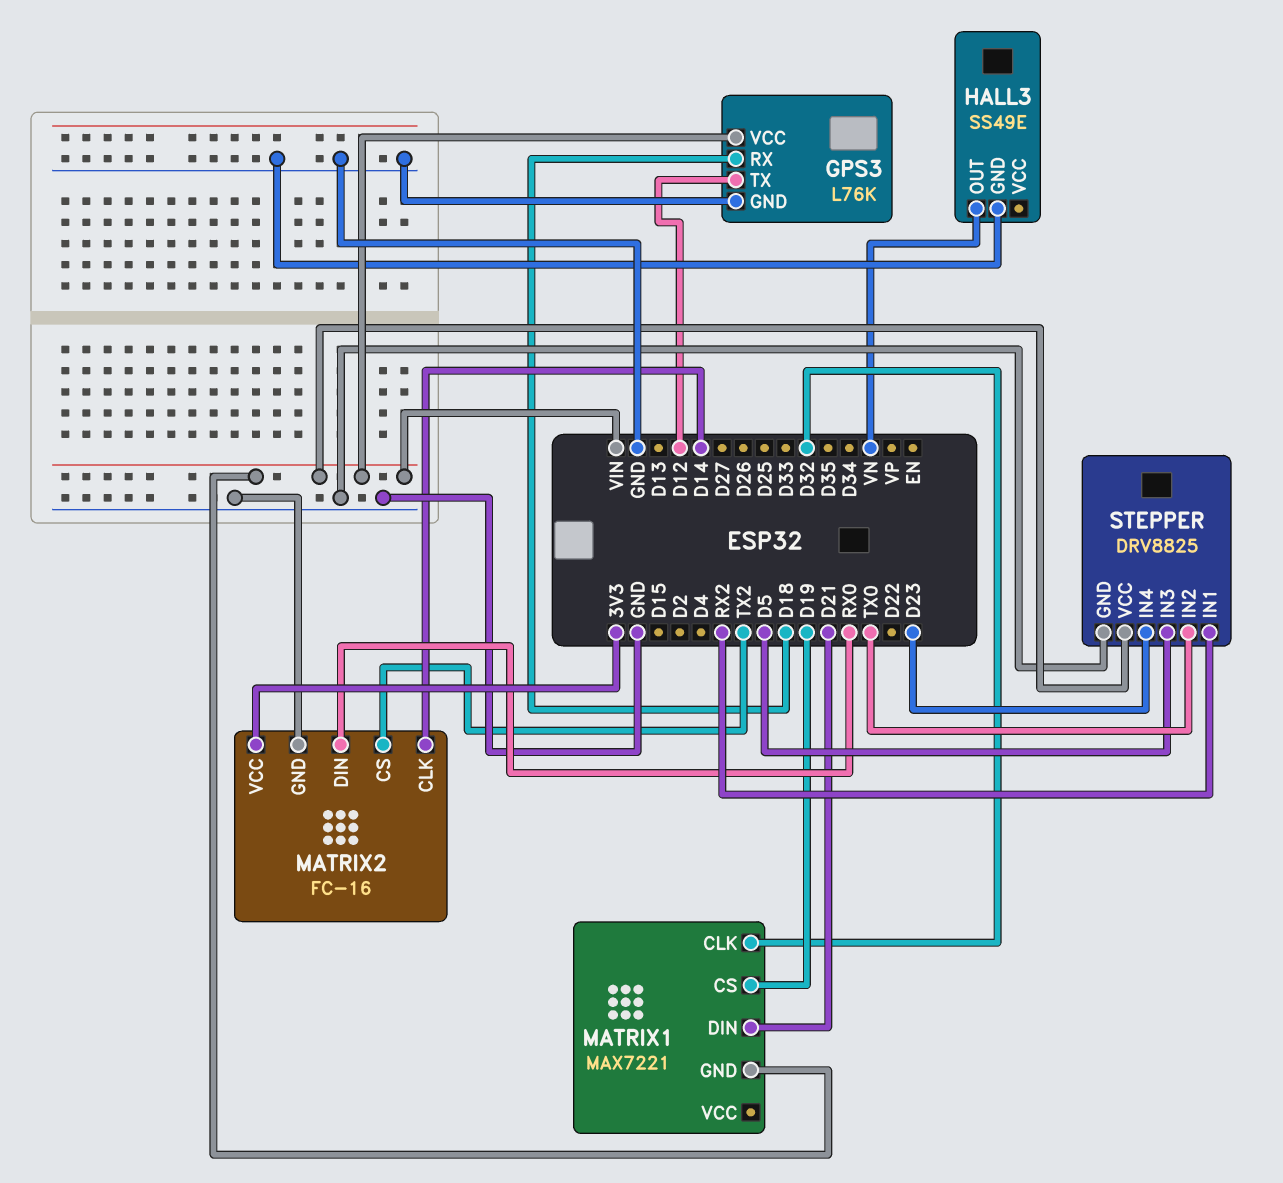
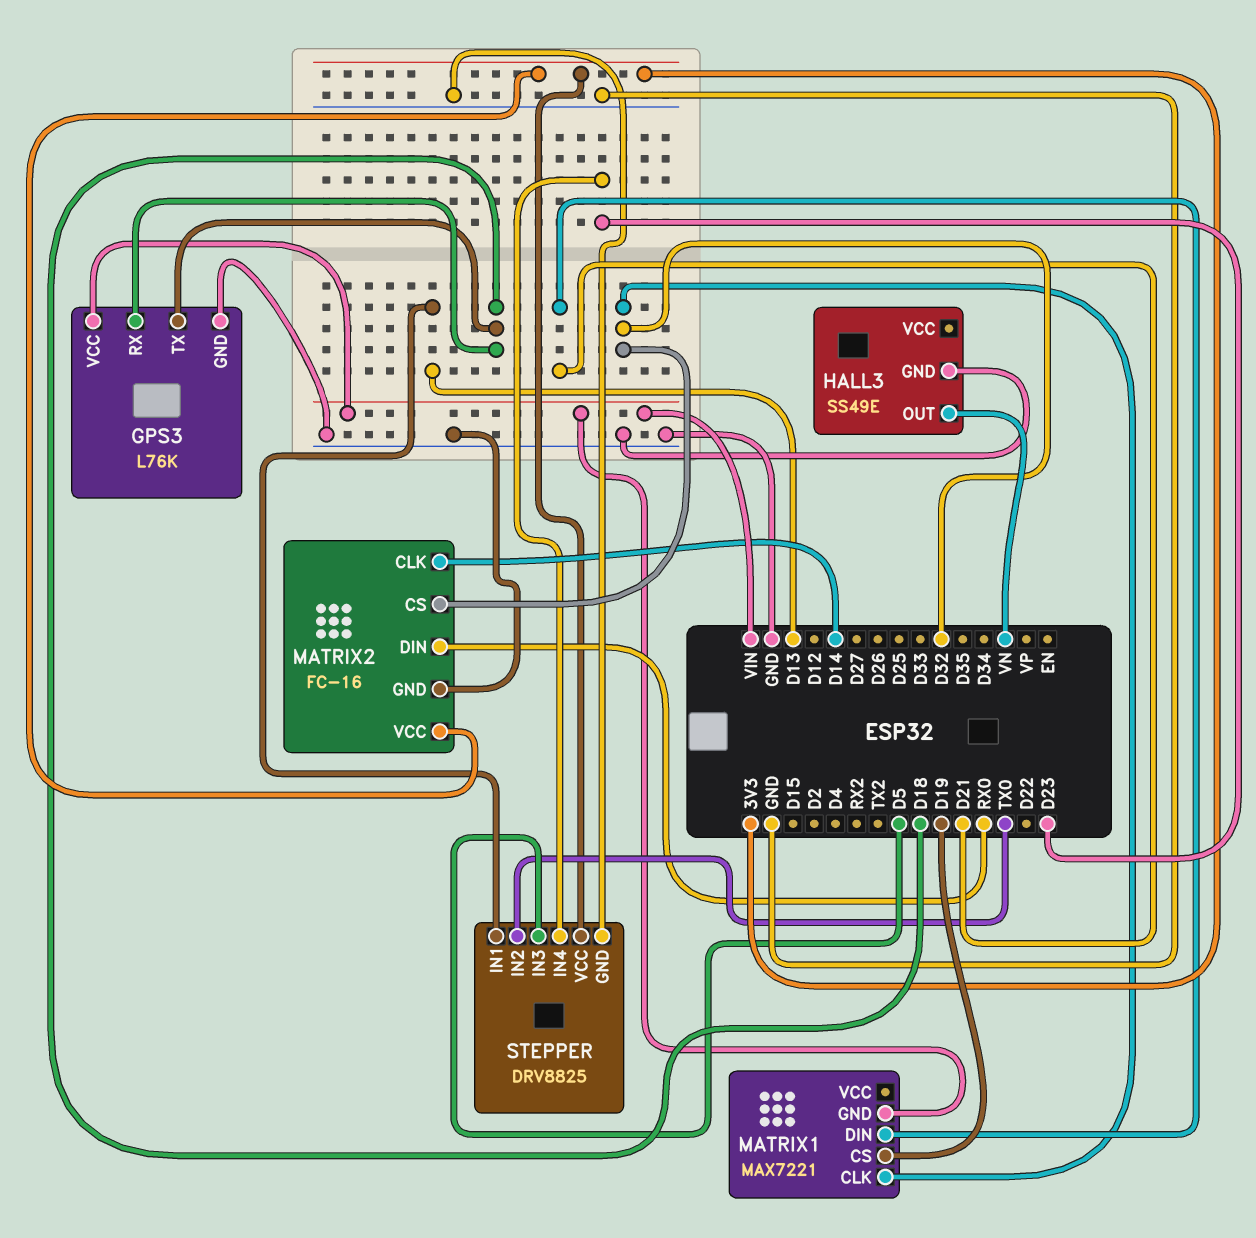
GPS3 pin TX: D12 -> D18
MATRIX2 pin CS: TX2 -> D32
STEPPER pin IN1: RX2 -> D13
STEPPER pin VCC: VIN -> 3V3

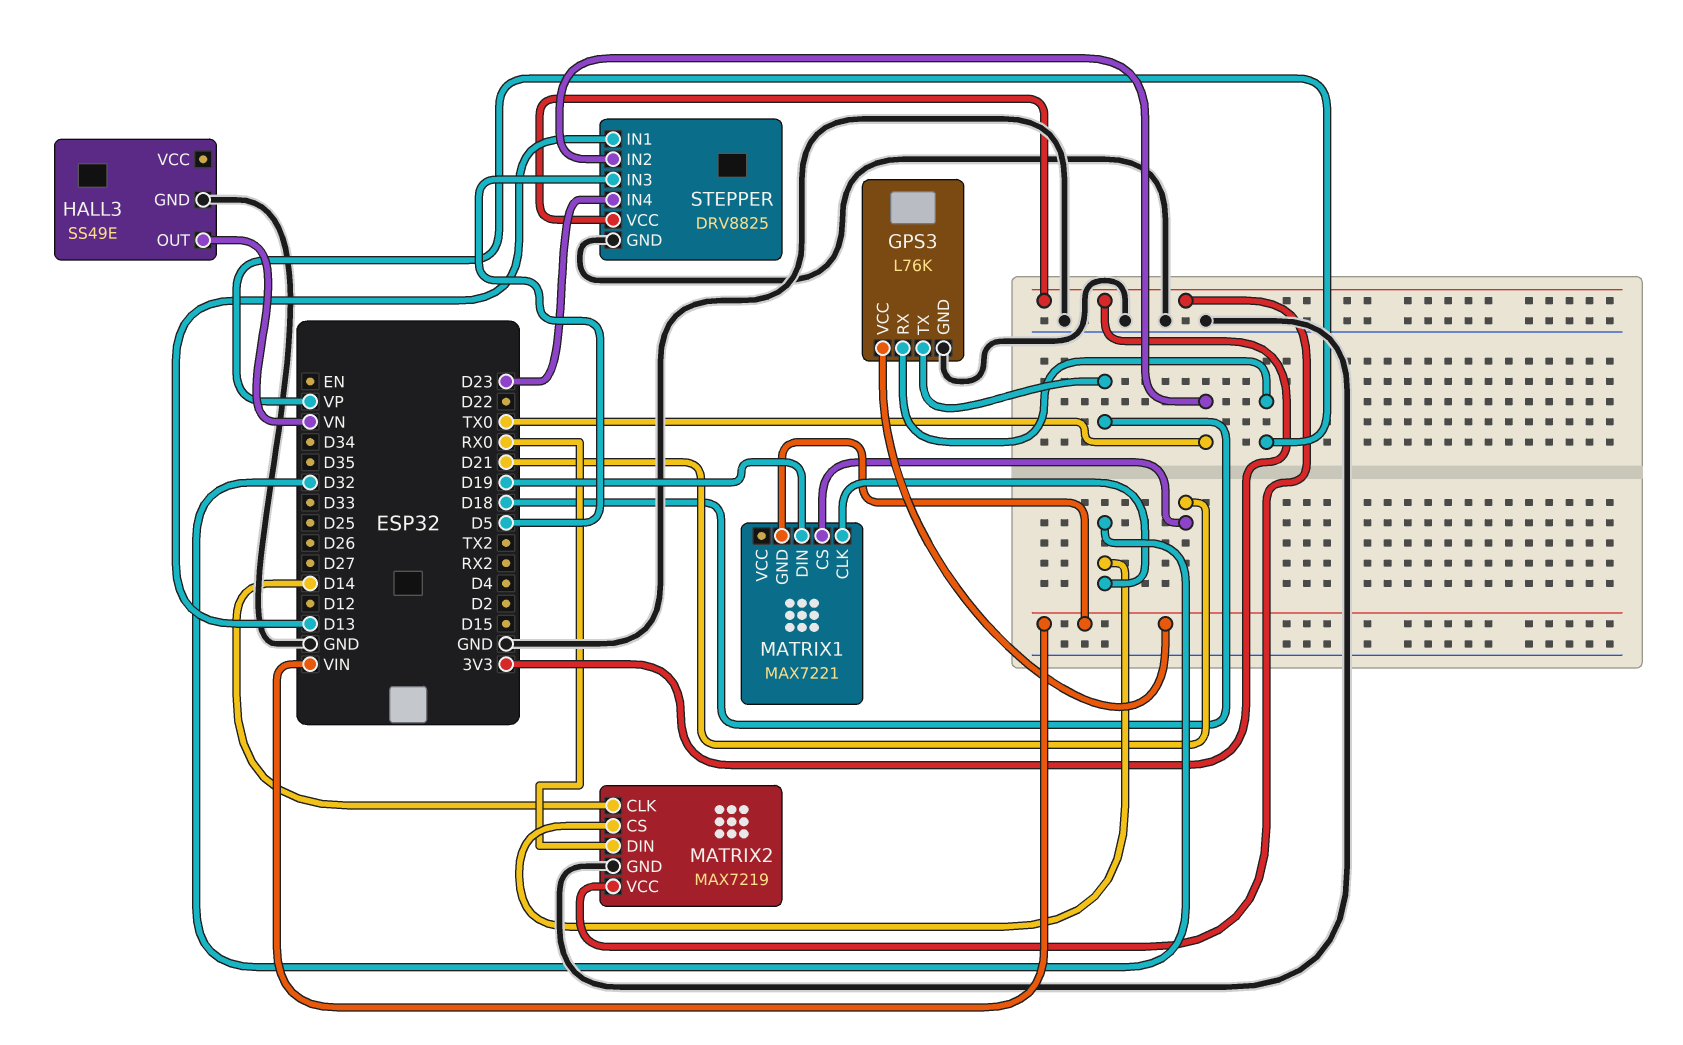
GPS3 pin RX: D18 -> VP
MATRIX1 pin CS: D19 -> D21
MATRIX1 pin DIN: D21 -> D19
MATRIX2: FC-16 -> MAX7219

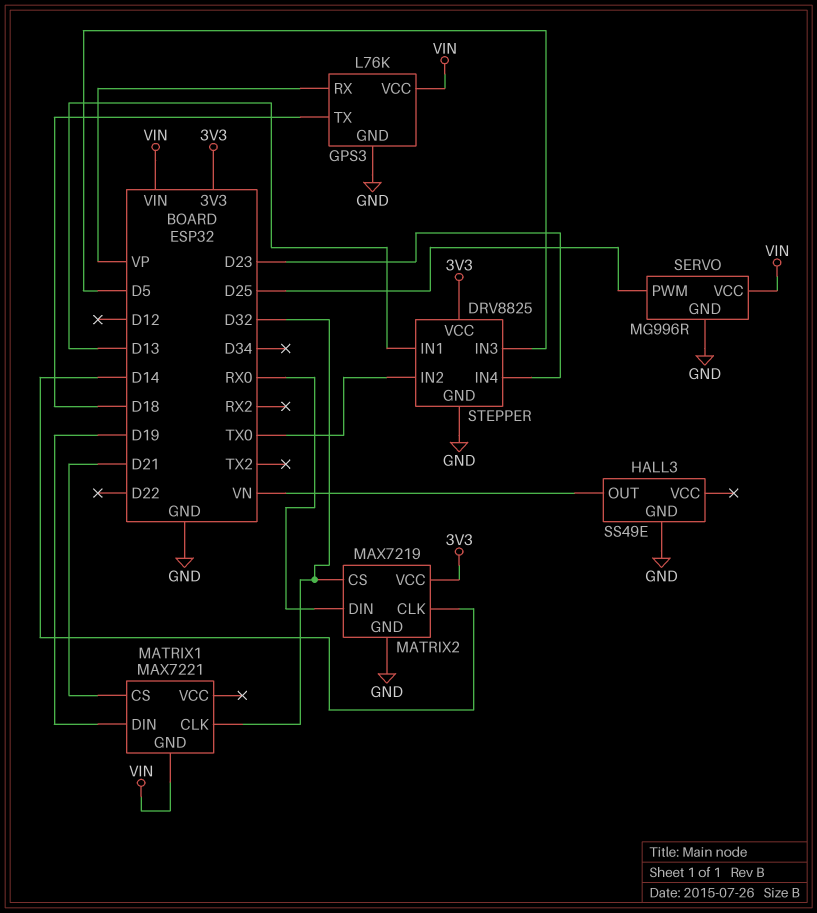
SERVO: none -> MG996R
SERVO pin GND: none -> GND
SERVO pin PWM: none -> D25
SERVO pin VCC: none -> VIN

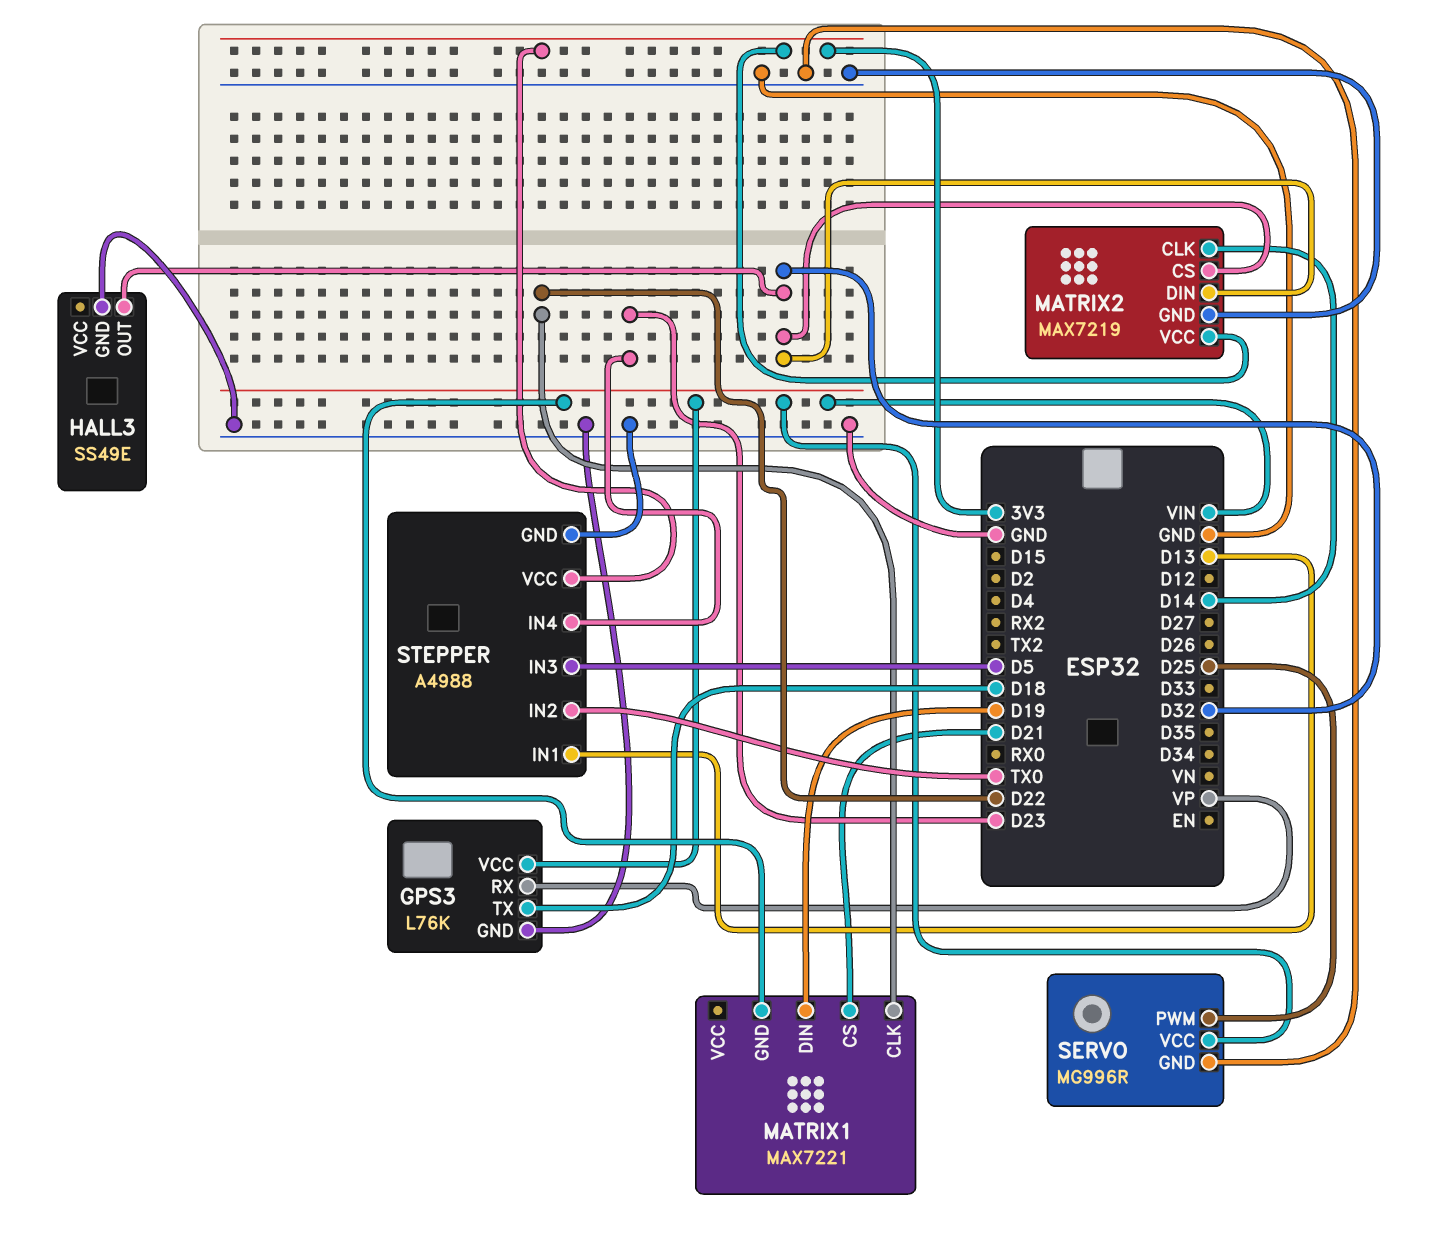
HALL3 pin OUT: VN -> D32
MATRIX1 pin CLK: D32 -> D22
MATRIX2 pin DIN: RX0 -> D32
STEPPER: DRV8825 -> A4988

